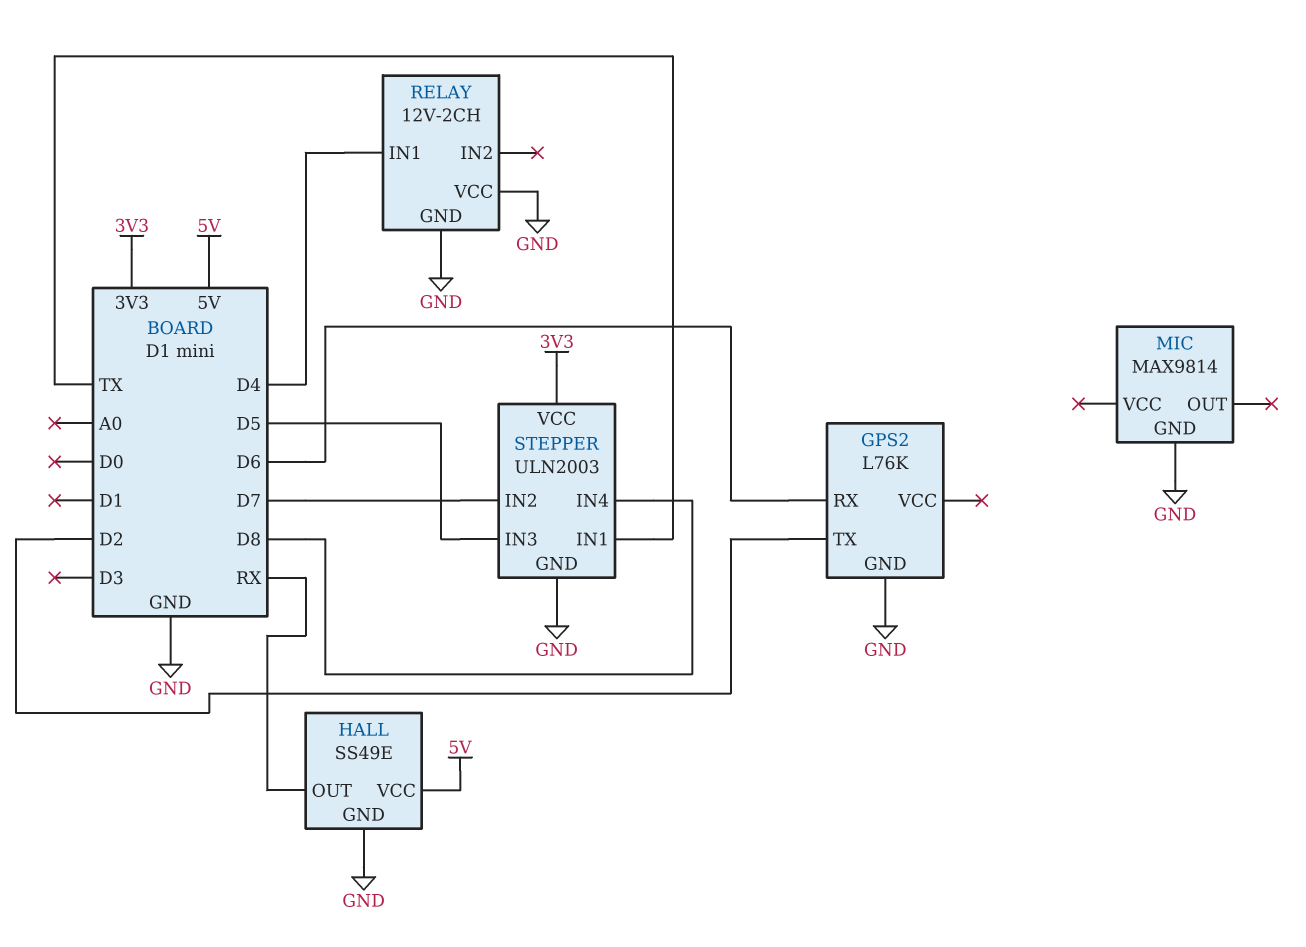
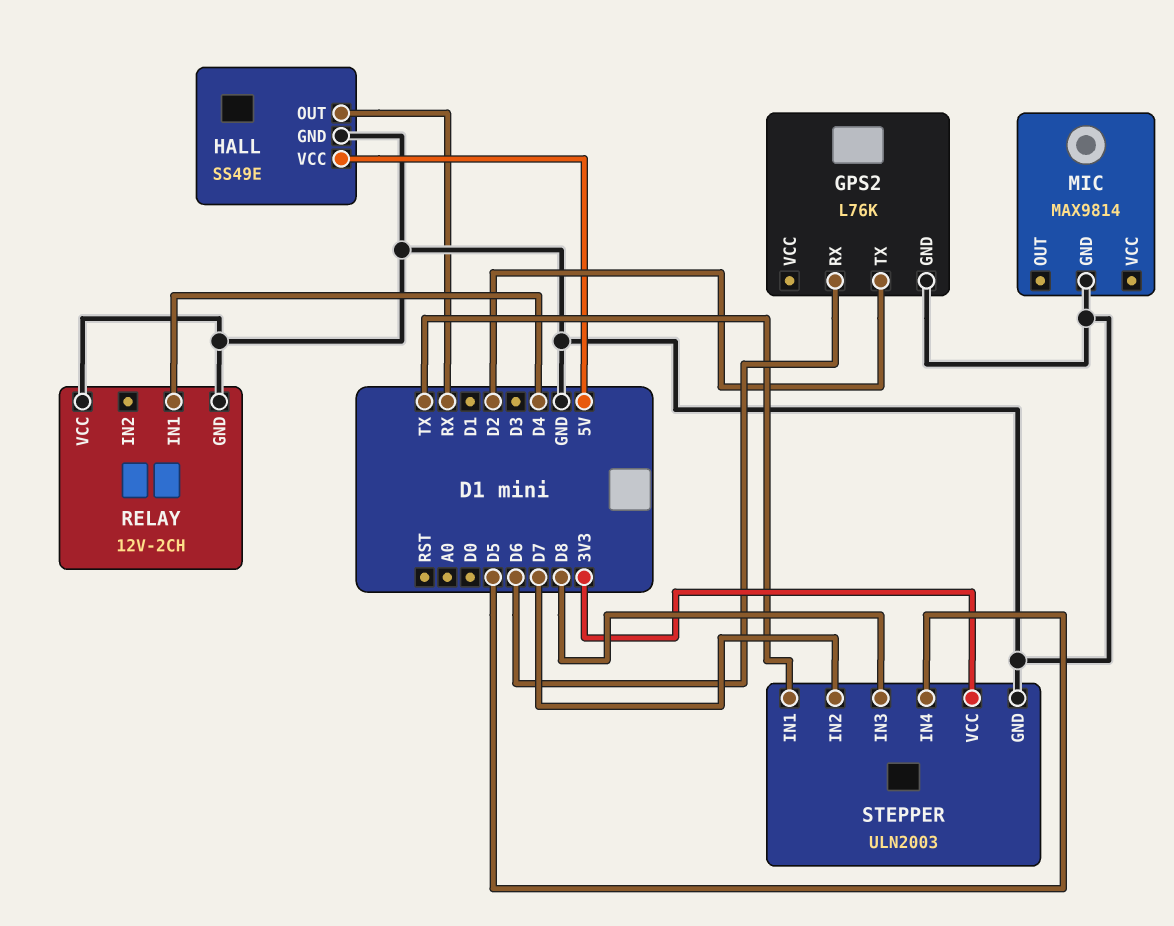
STEPPER pin IN3: D5 -> D8
STEPPER pin IN4: D8 -> D5

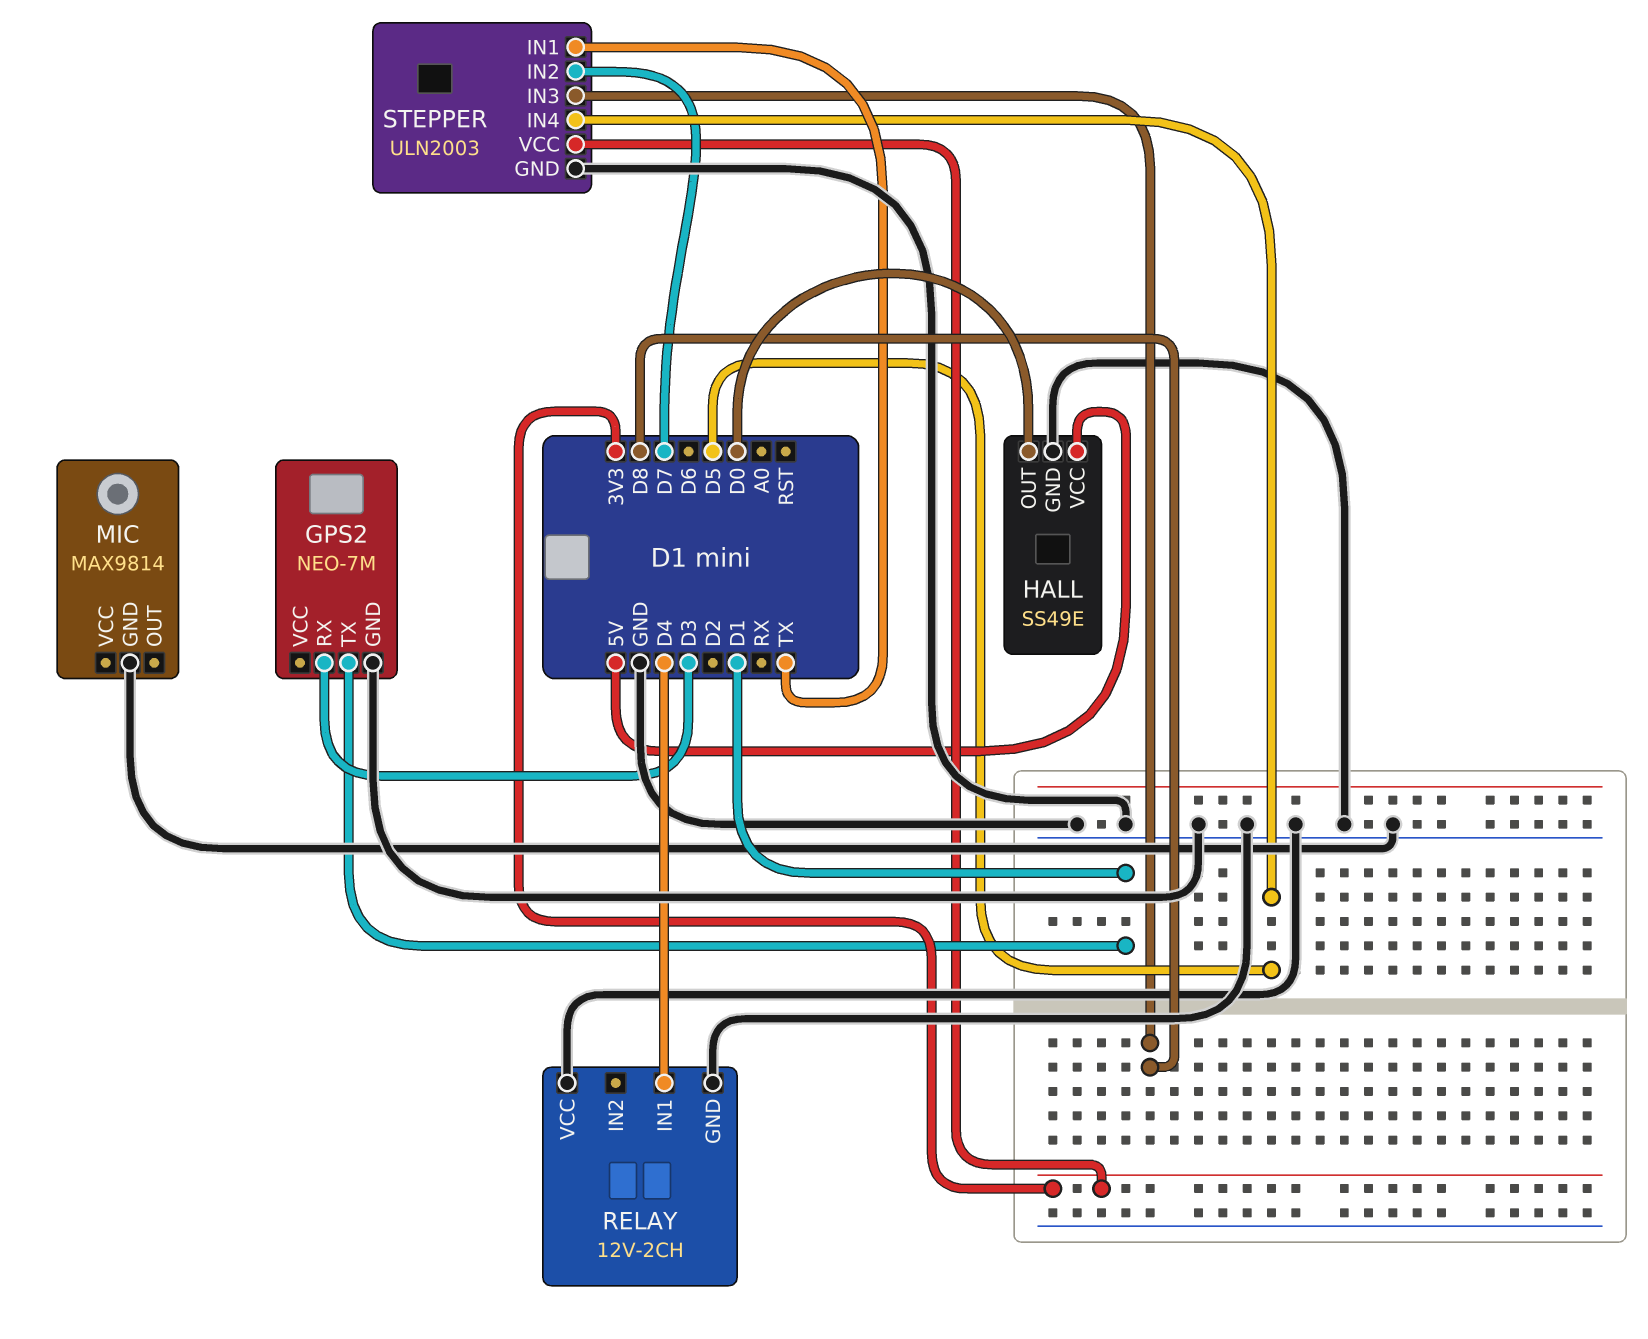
GPS2: L76K -> NEO-7M
GPS2 pin RX: D6 -> D3
GPS2 pin TX: D2 -> D1
HALL pin OUT: RX -> D0

